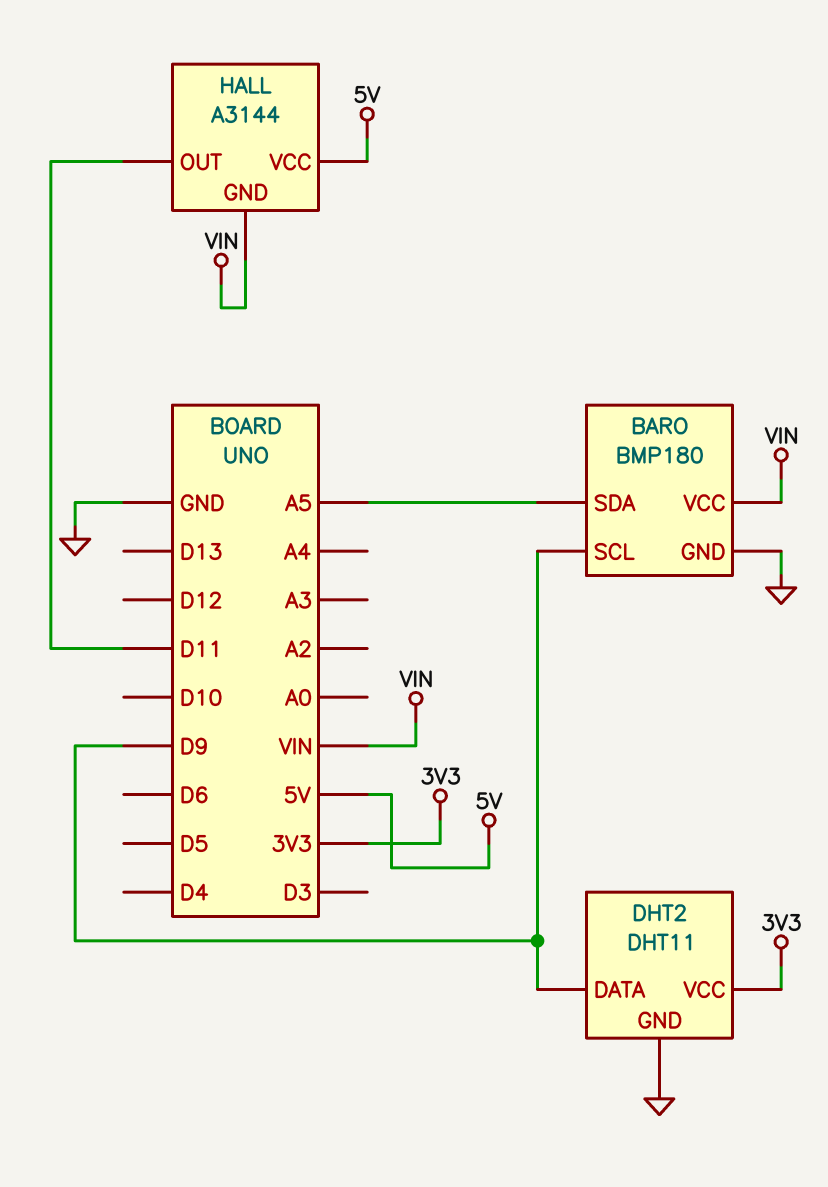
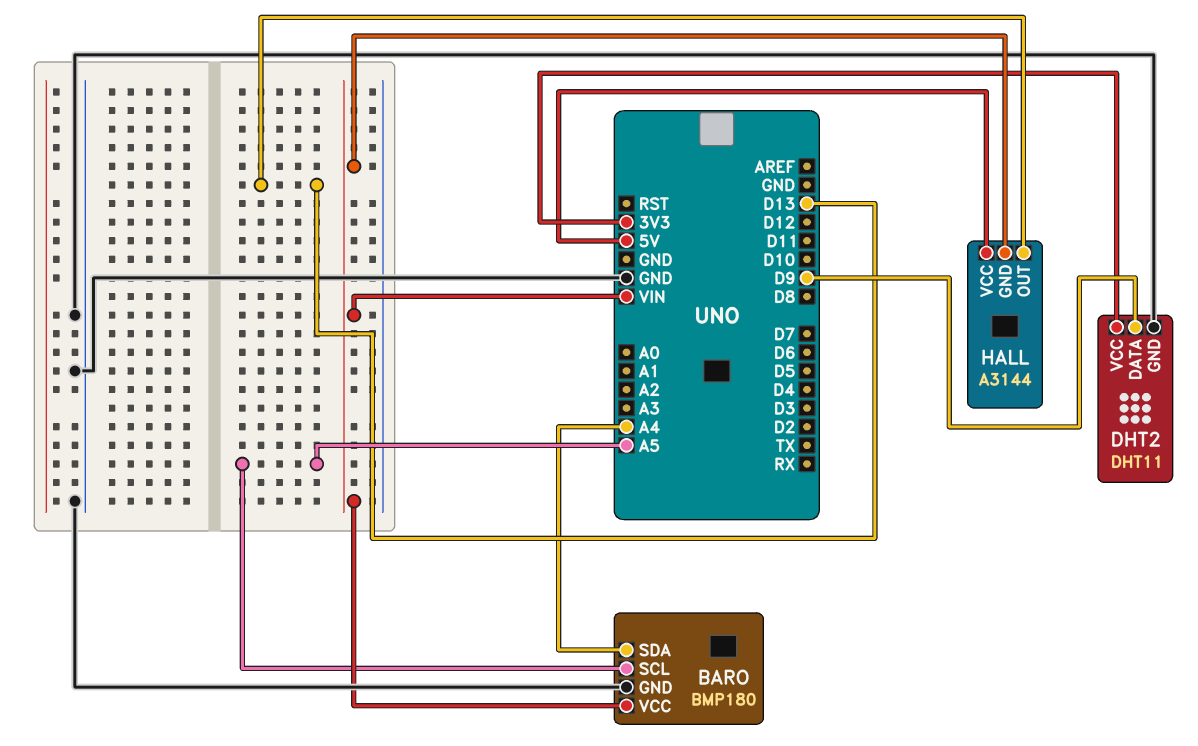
BARO pin SCL: D9 -> A5
BARO pin SDA: A5 -> A4
HALL pin OUT: D11 -> D13

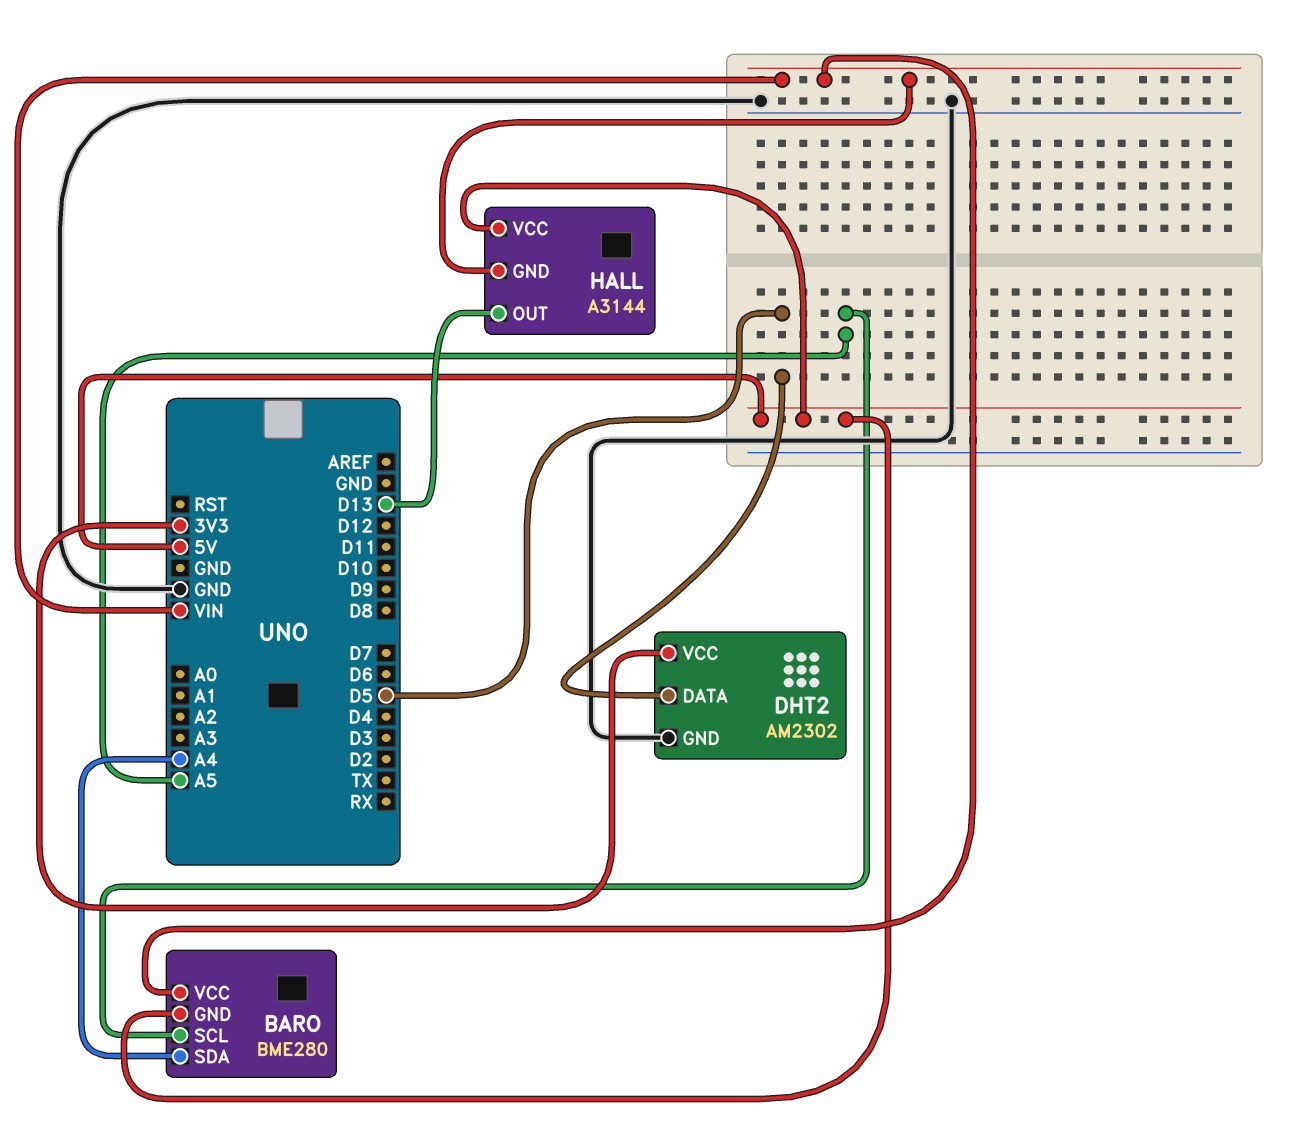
BARO: BMP180 -> BME280
BARO pin GND: GND -> 5V
DHT2: DHT11 -> AM2302
DHT2 pin DATA: D9 -> D5

